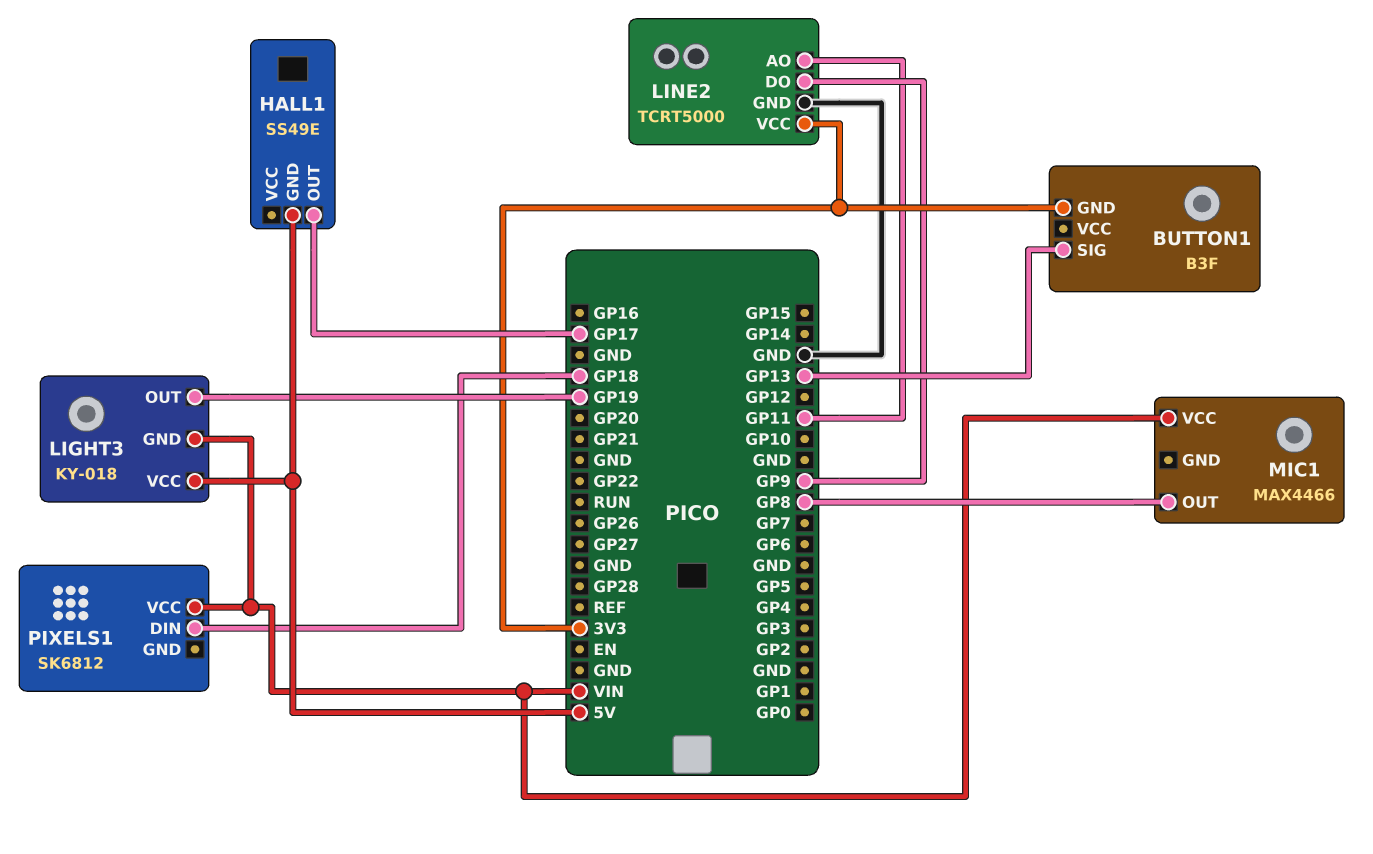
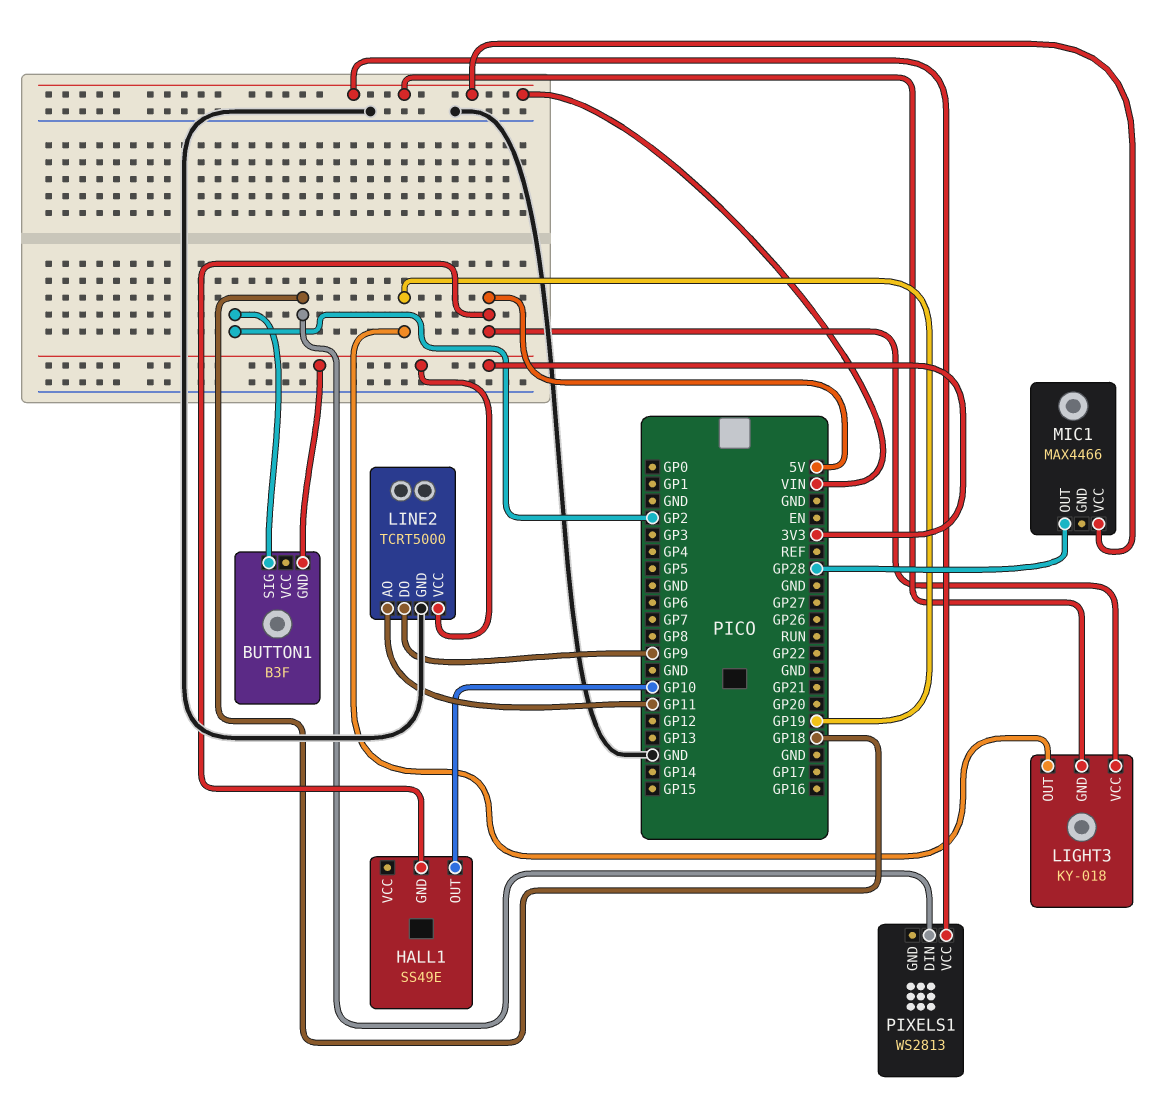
BUTTON1 pin SIG: GP13 -> GP2
HALL1 pin OUT: GP17 -> GP10
MIC1 pin OUT: GP8 -> GP28
PIXELS1: SK6812 -> WS2813

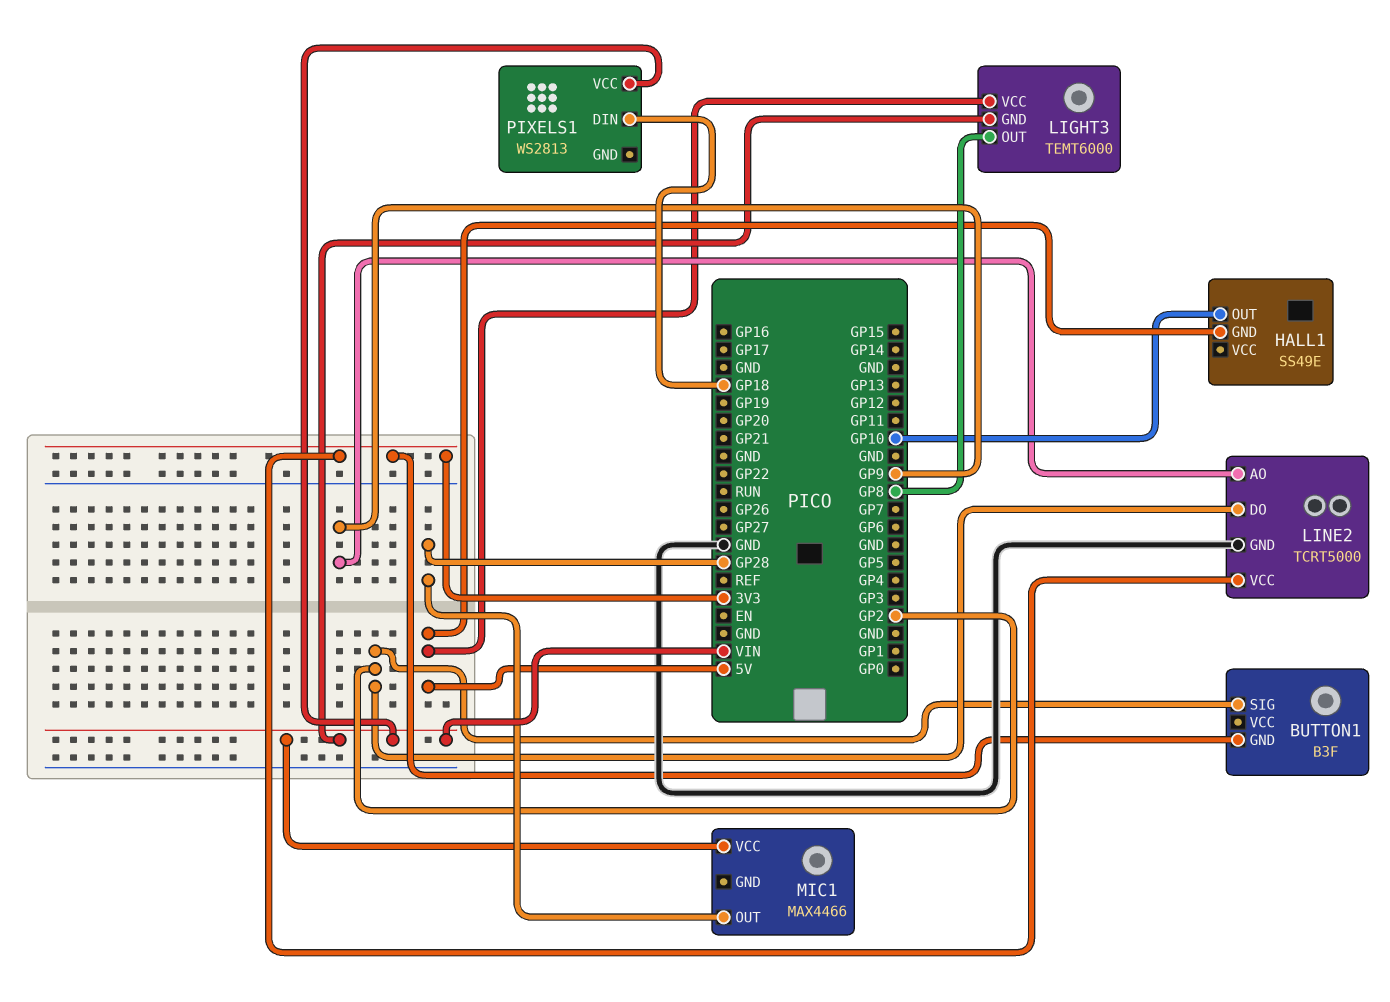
LIGHT3: KY-018 -> TEMT6000
LIGHT3 pin OUT: GP19 -> GP8
LINE2 pin AO: GP11 -> GP9
LINE2 pin DO: GP9 -> GP2

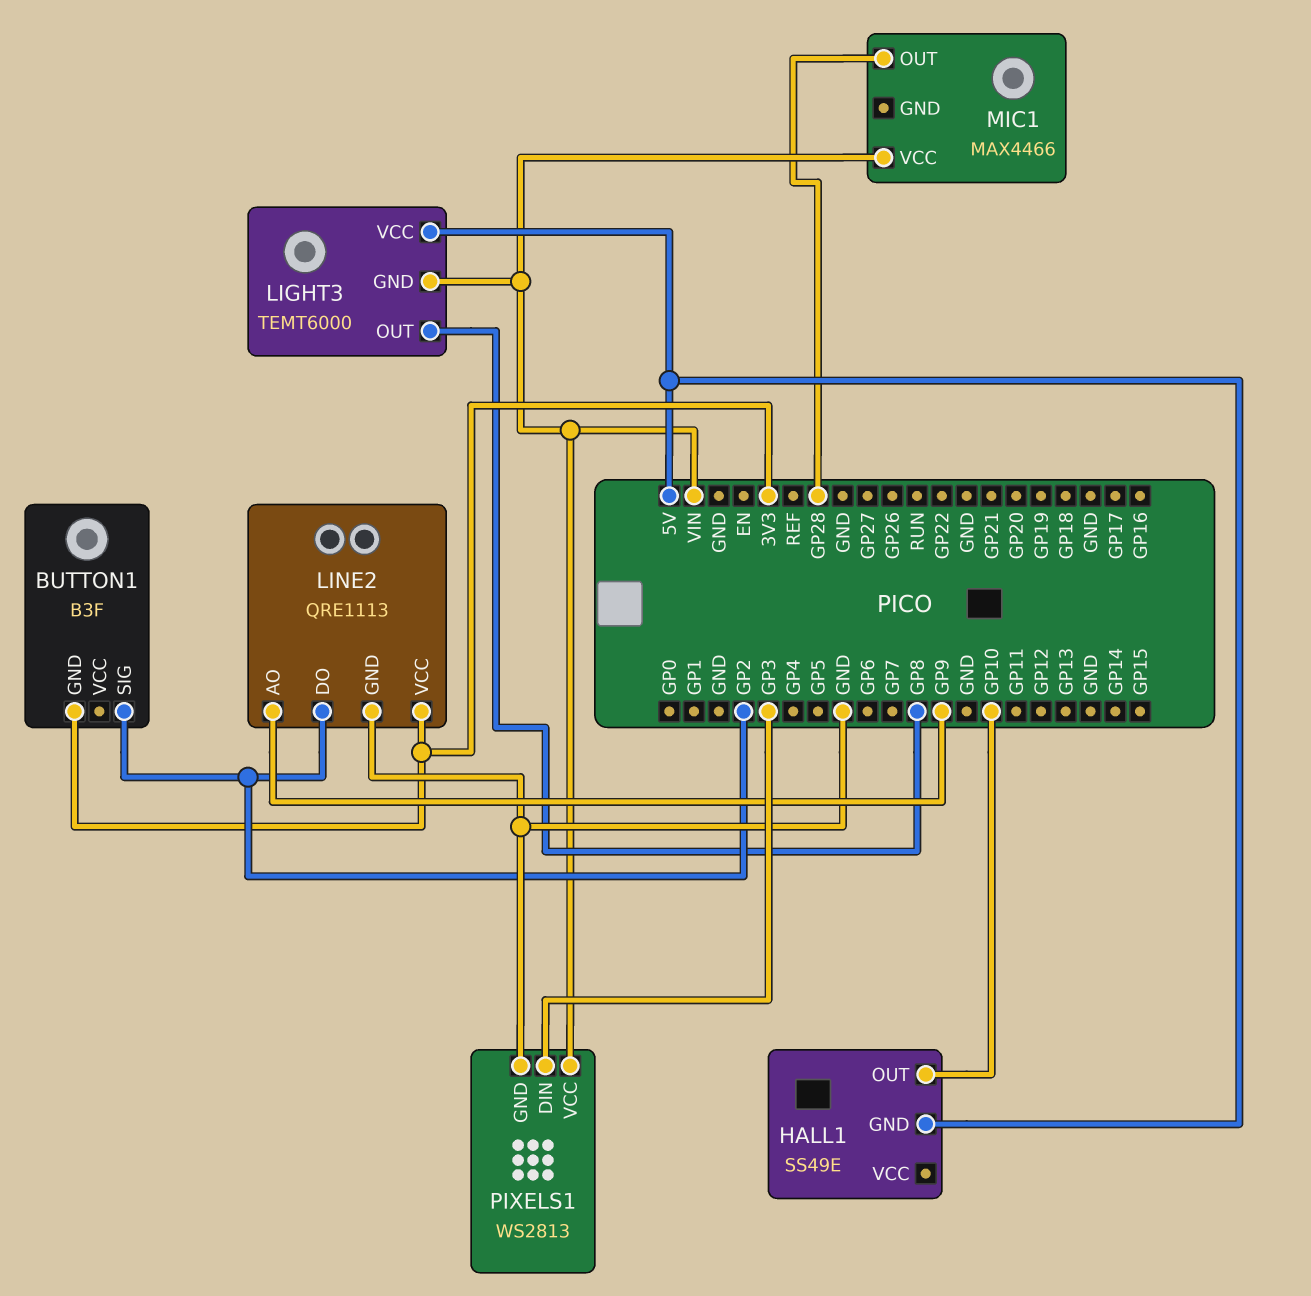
LINE2: TCRT5000 -> QRE1113
PIXELS1 pin DIN: GP18 -> GP3
PIXELS1 pin GND: none -> GND

